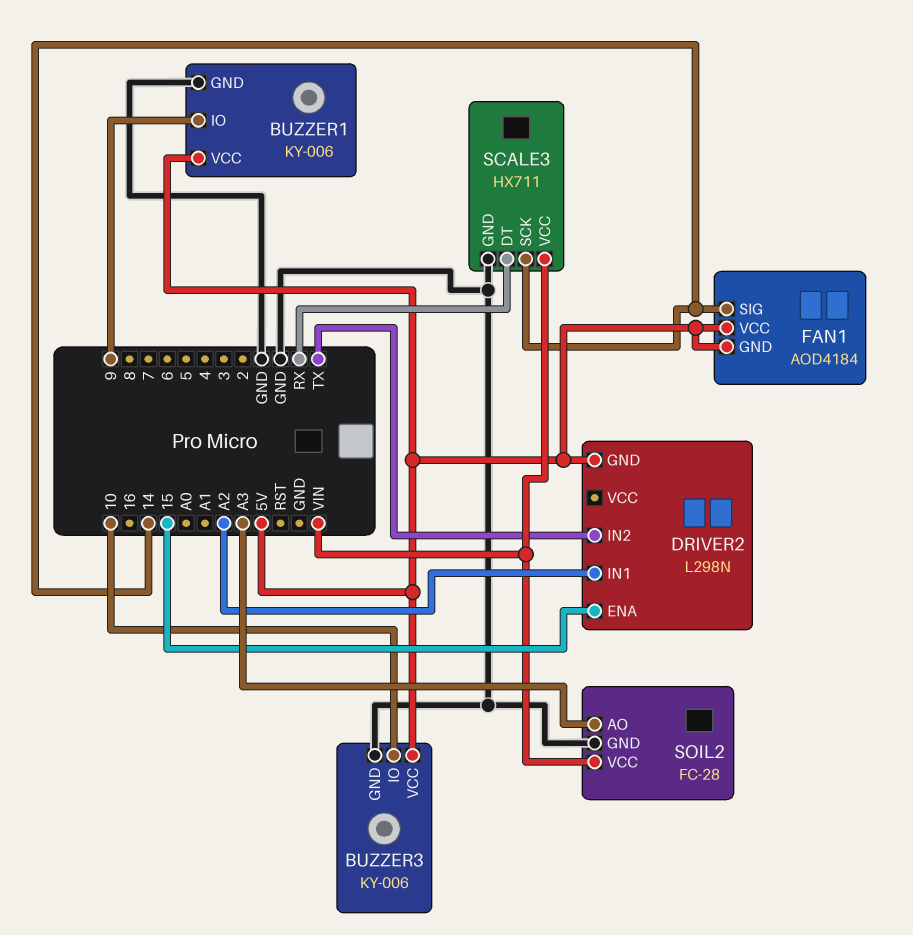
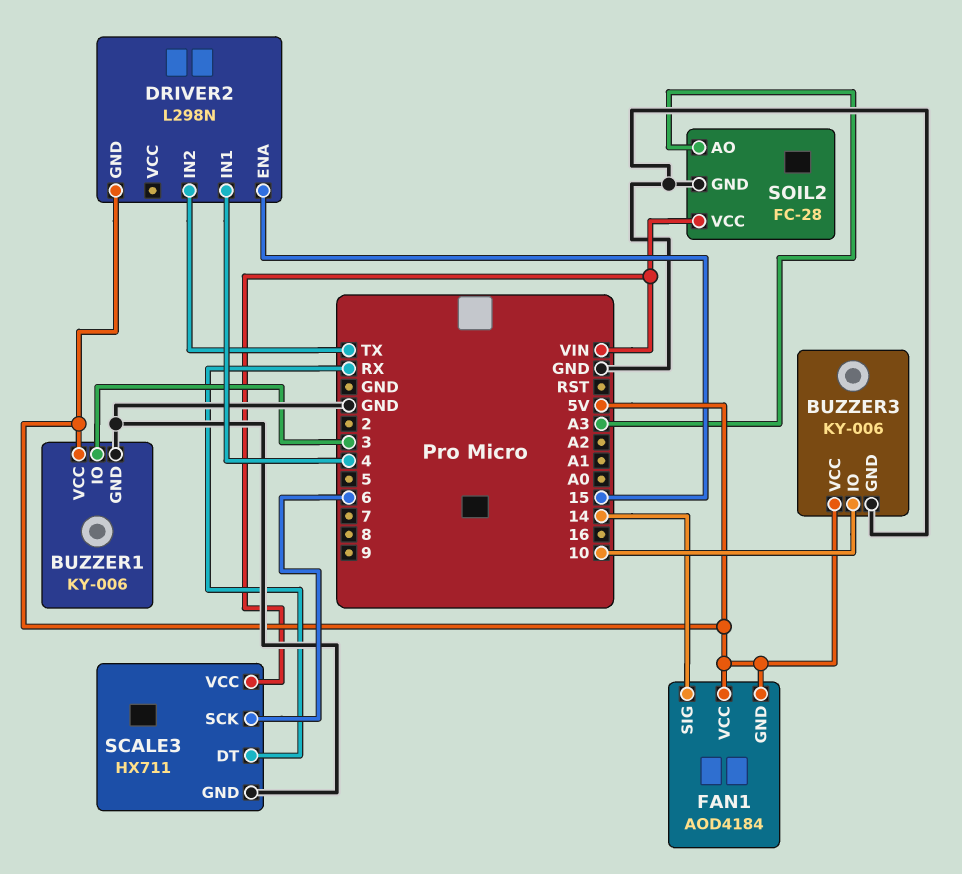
BUZZER1 pin IO: 9 -> 3
DRIVER2 pin IN1: A2 -> 4
SCALE3 pin SCK: 14 -> 6

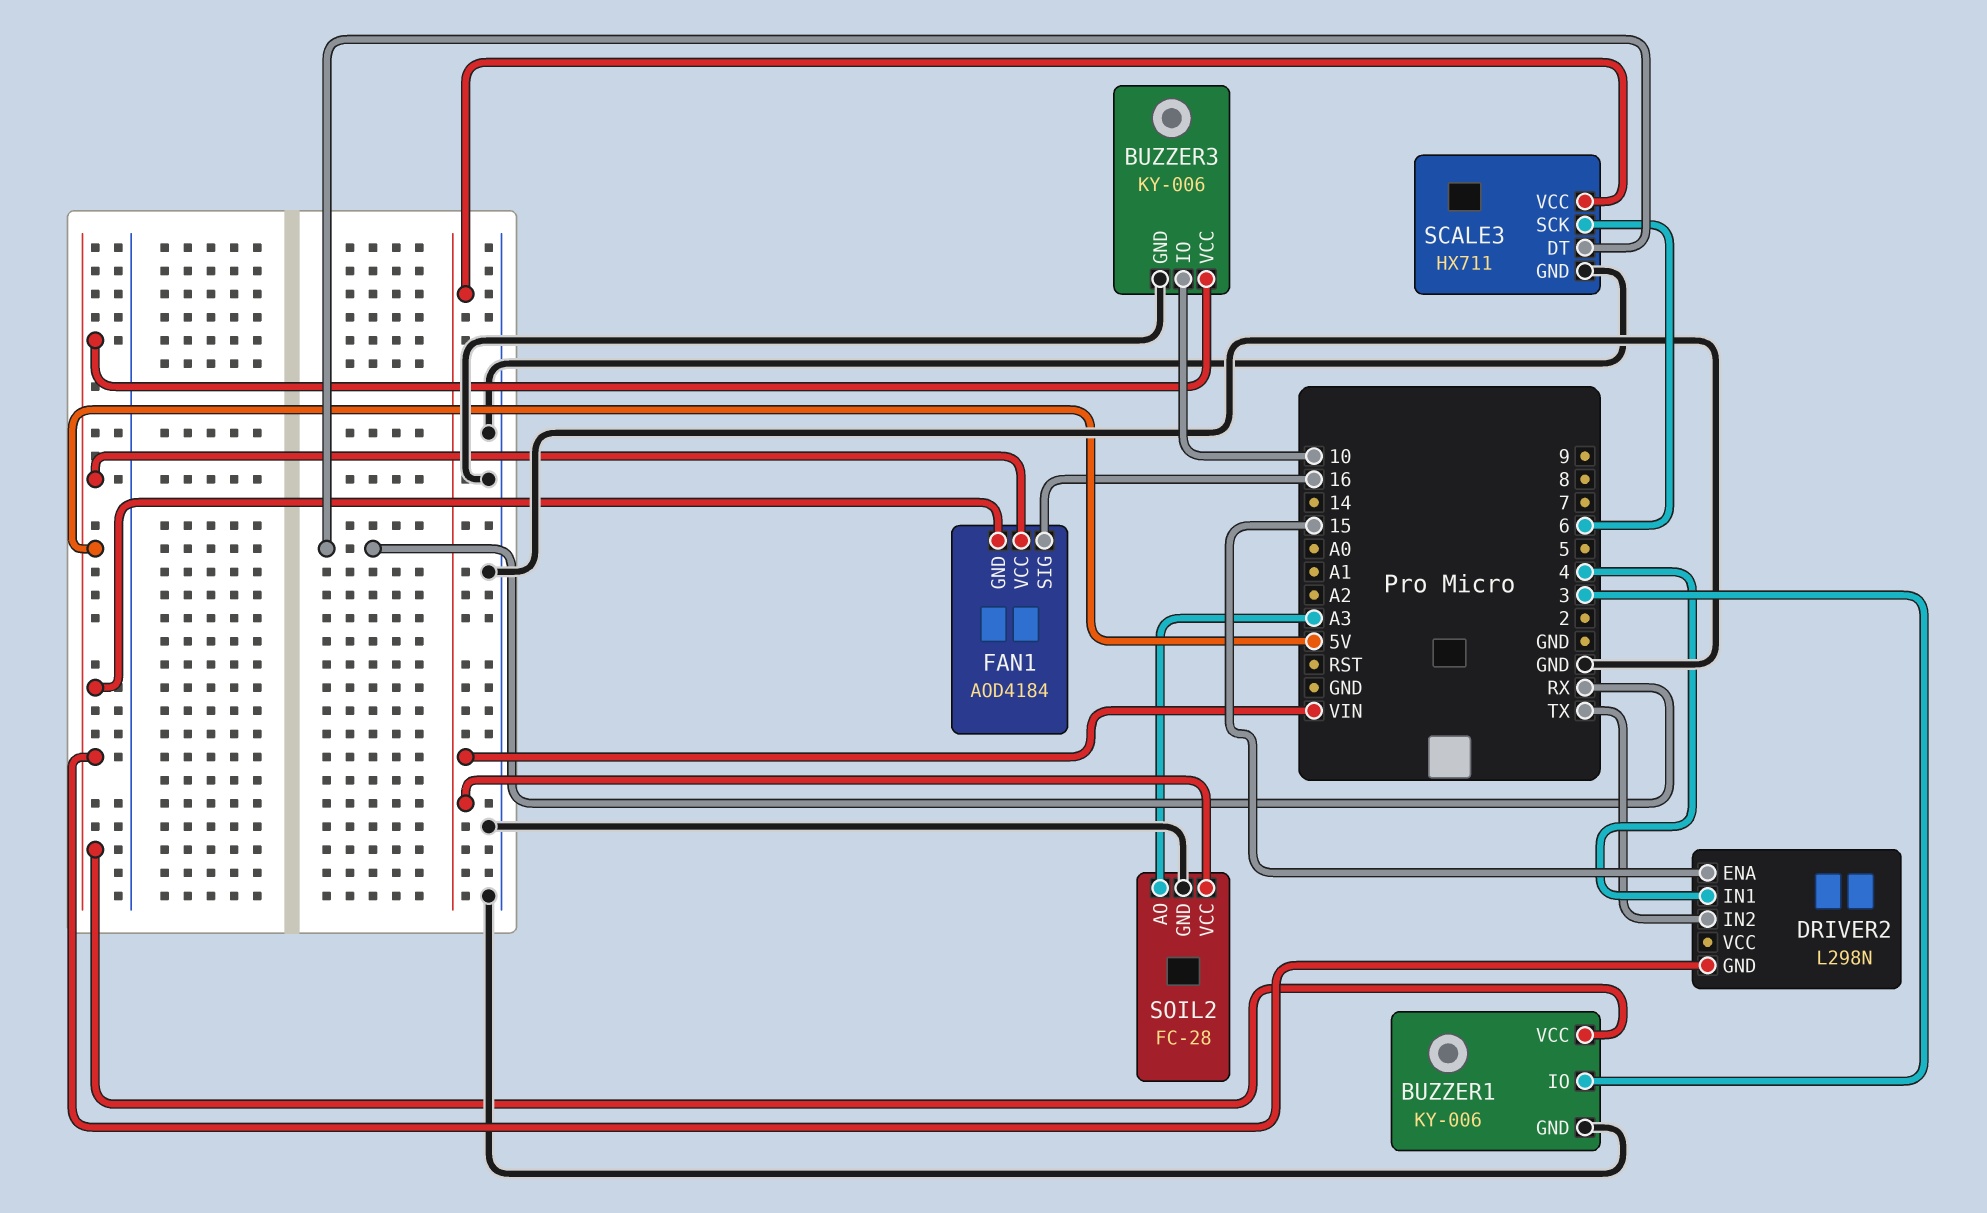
FAN1 pin SIG: 14 -> 16

